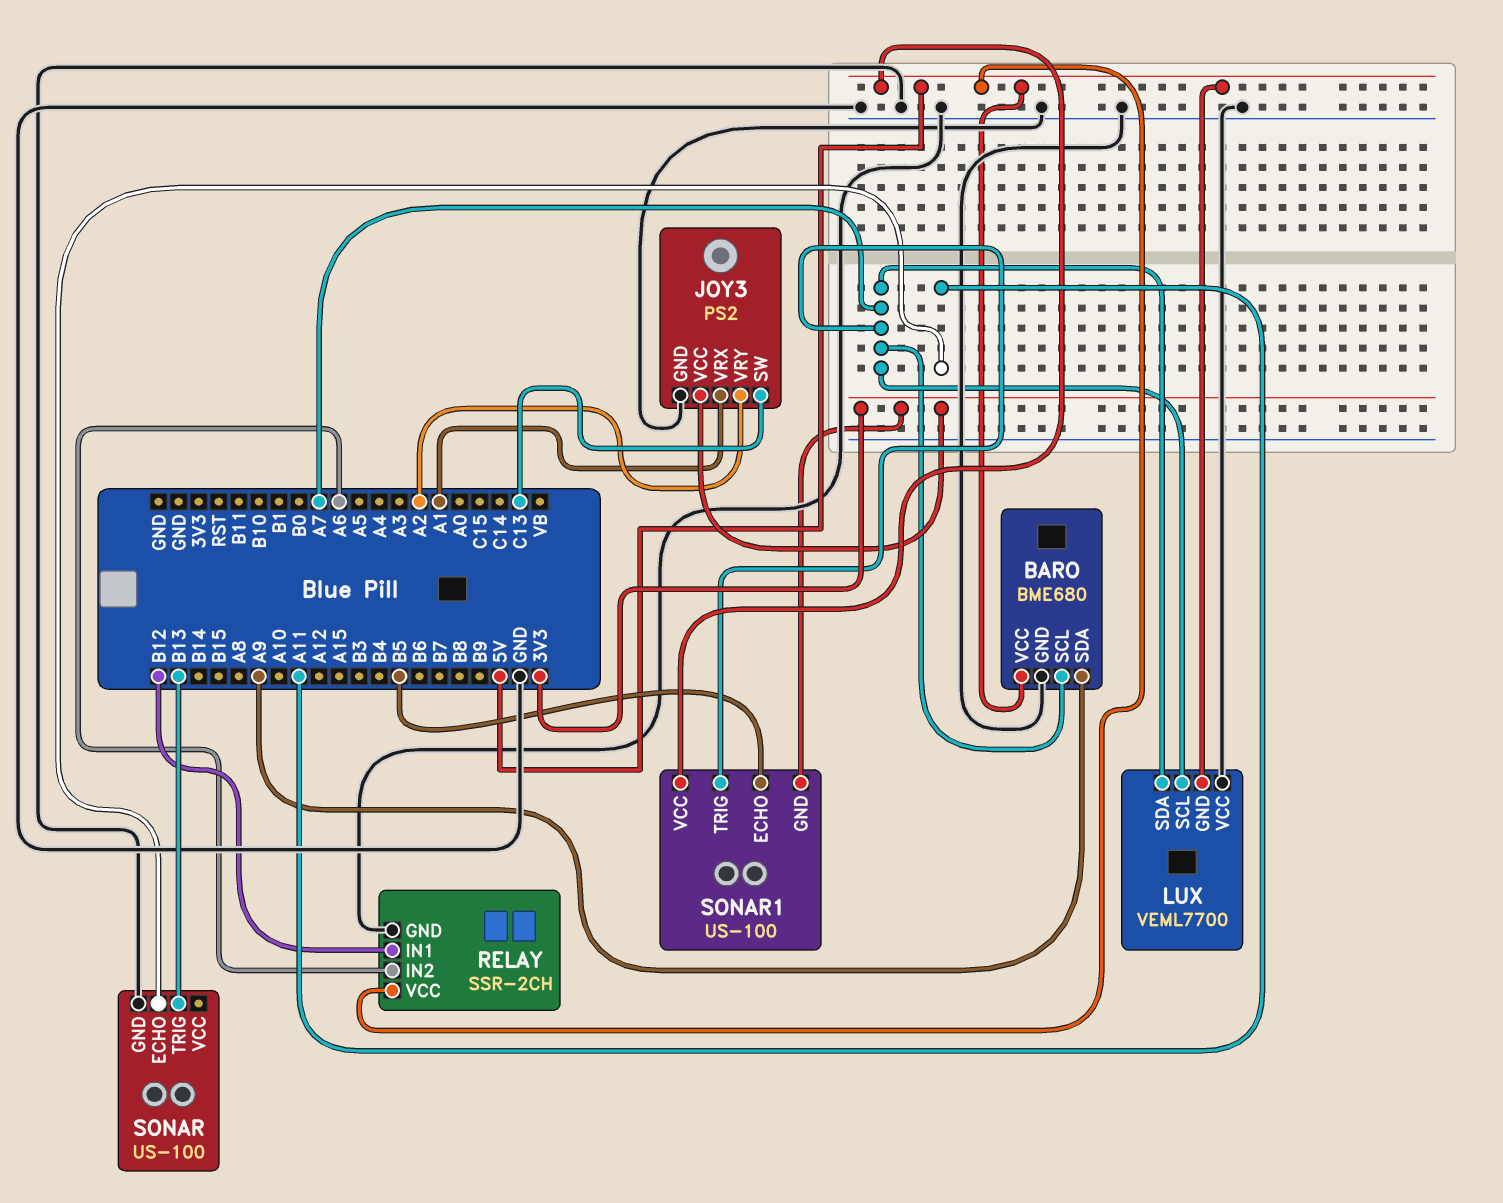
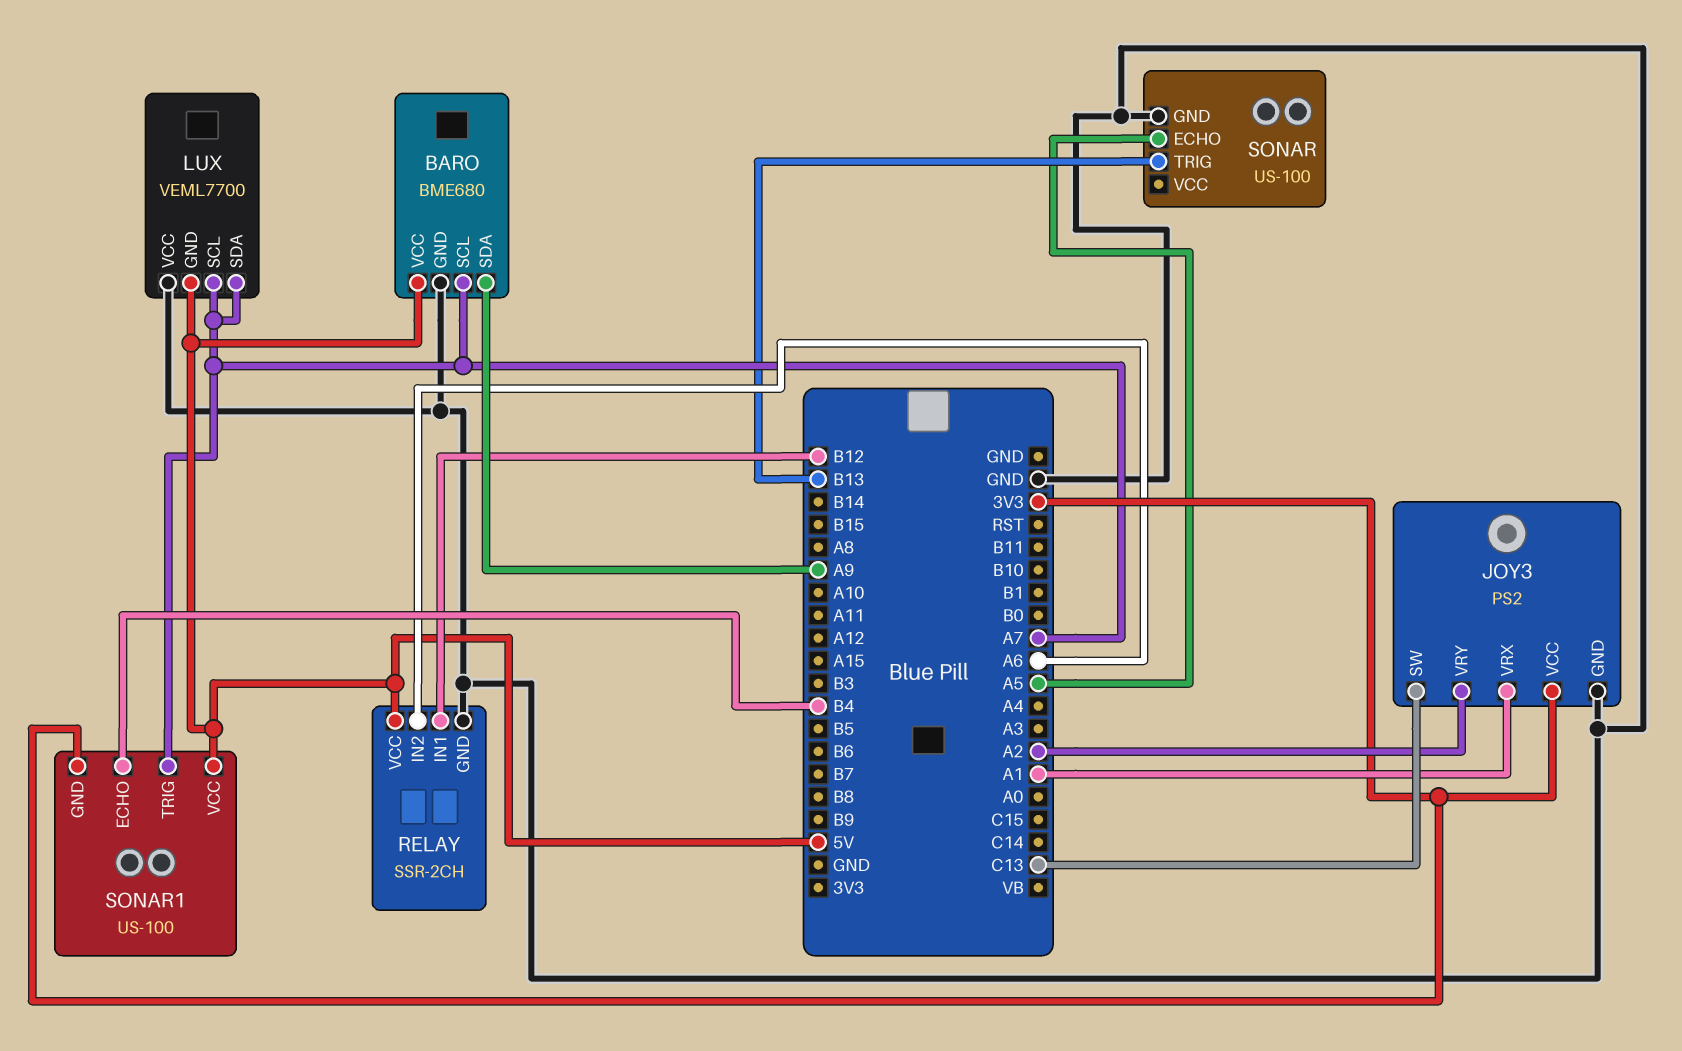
SONAR pin ECHO: A11 -> A5
SONAR1 pin ECHO: B5 -> B4

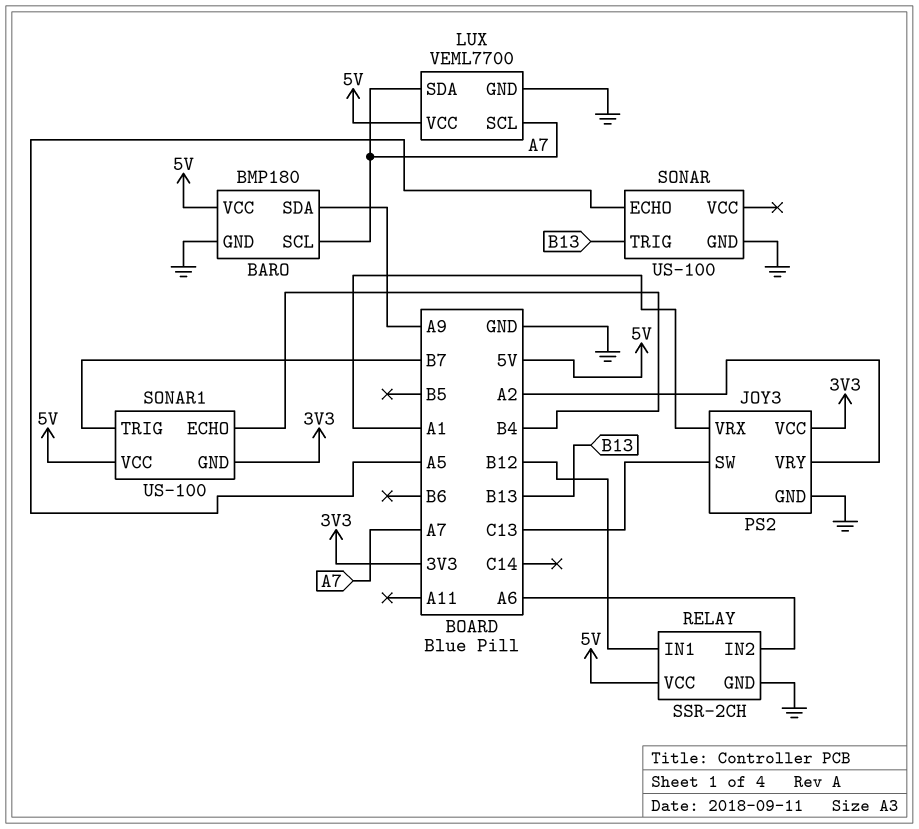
BARO: BME680 -> BMP180
LUX pin GND: 5V -> GND
LUX pin VCC: GND -> 5V
SONAR1 pin TRIG: A7 -> B7

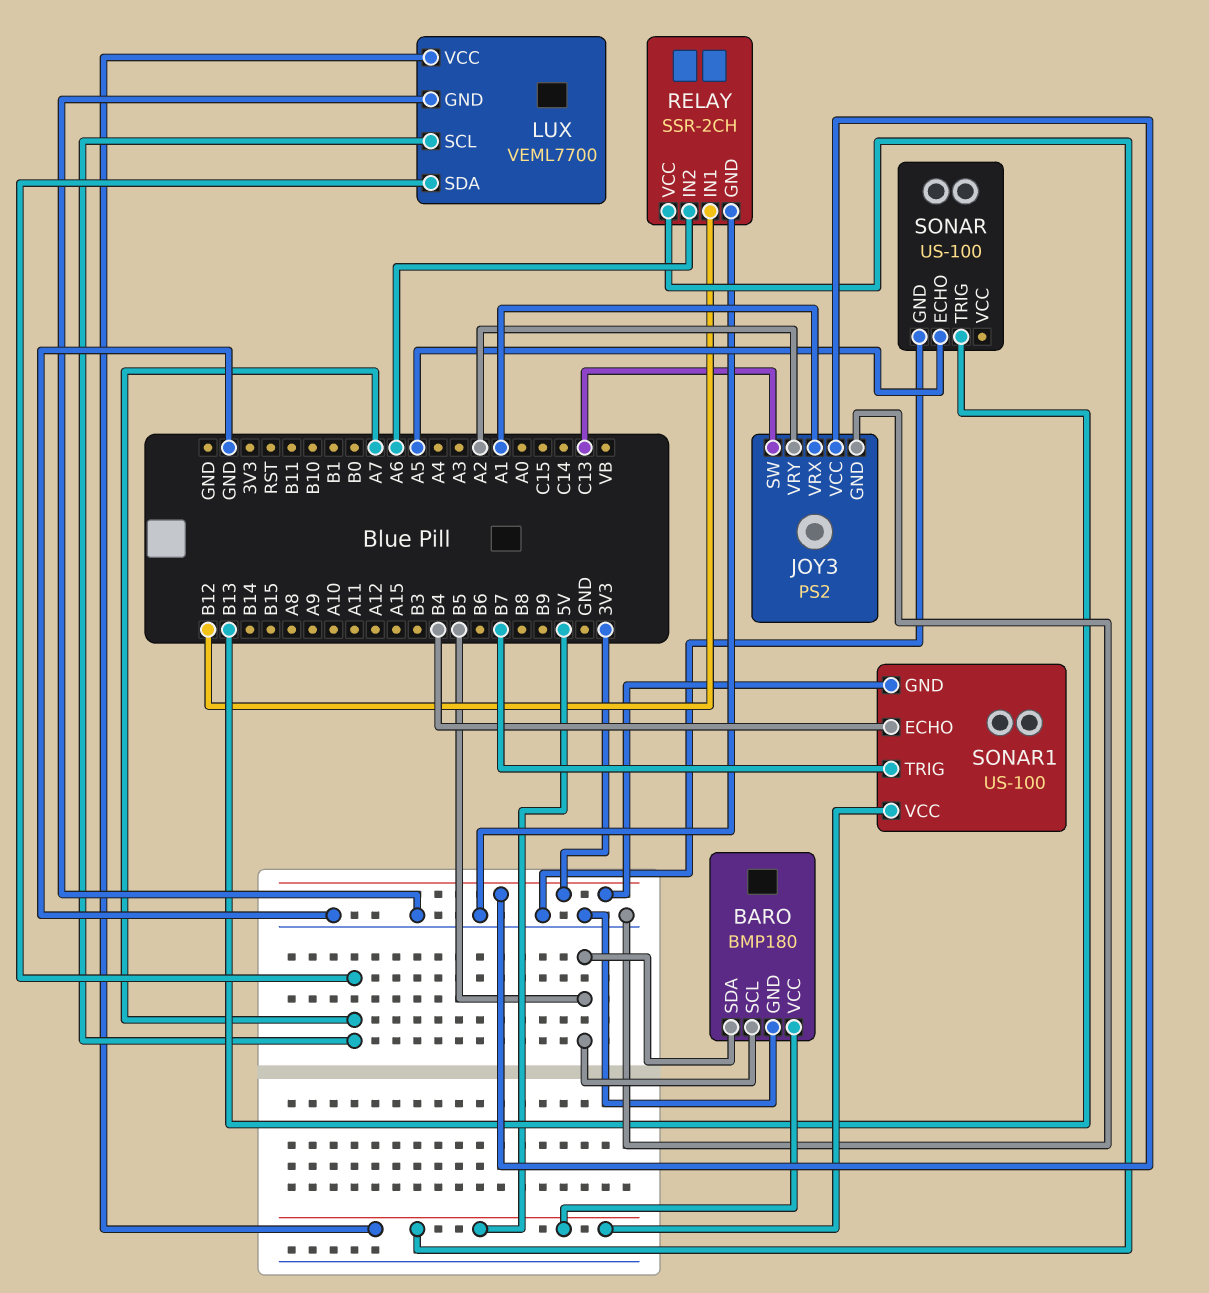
BARO pin SCL: A7 -> B5
BARO pin SDA: A9 -> B5

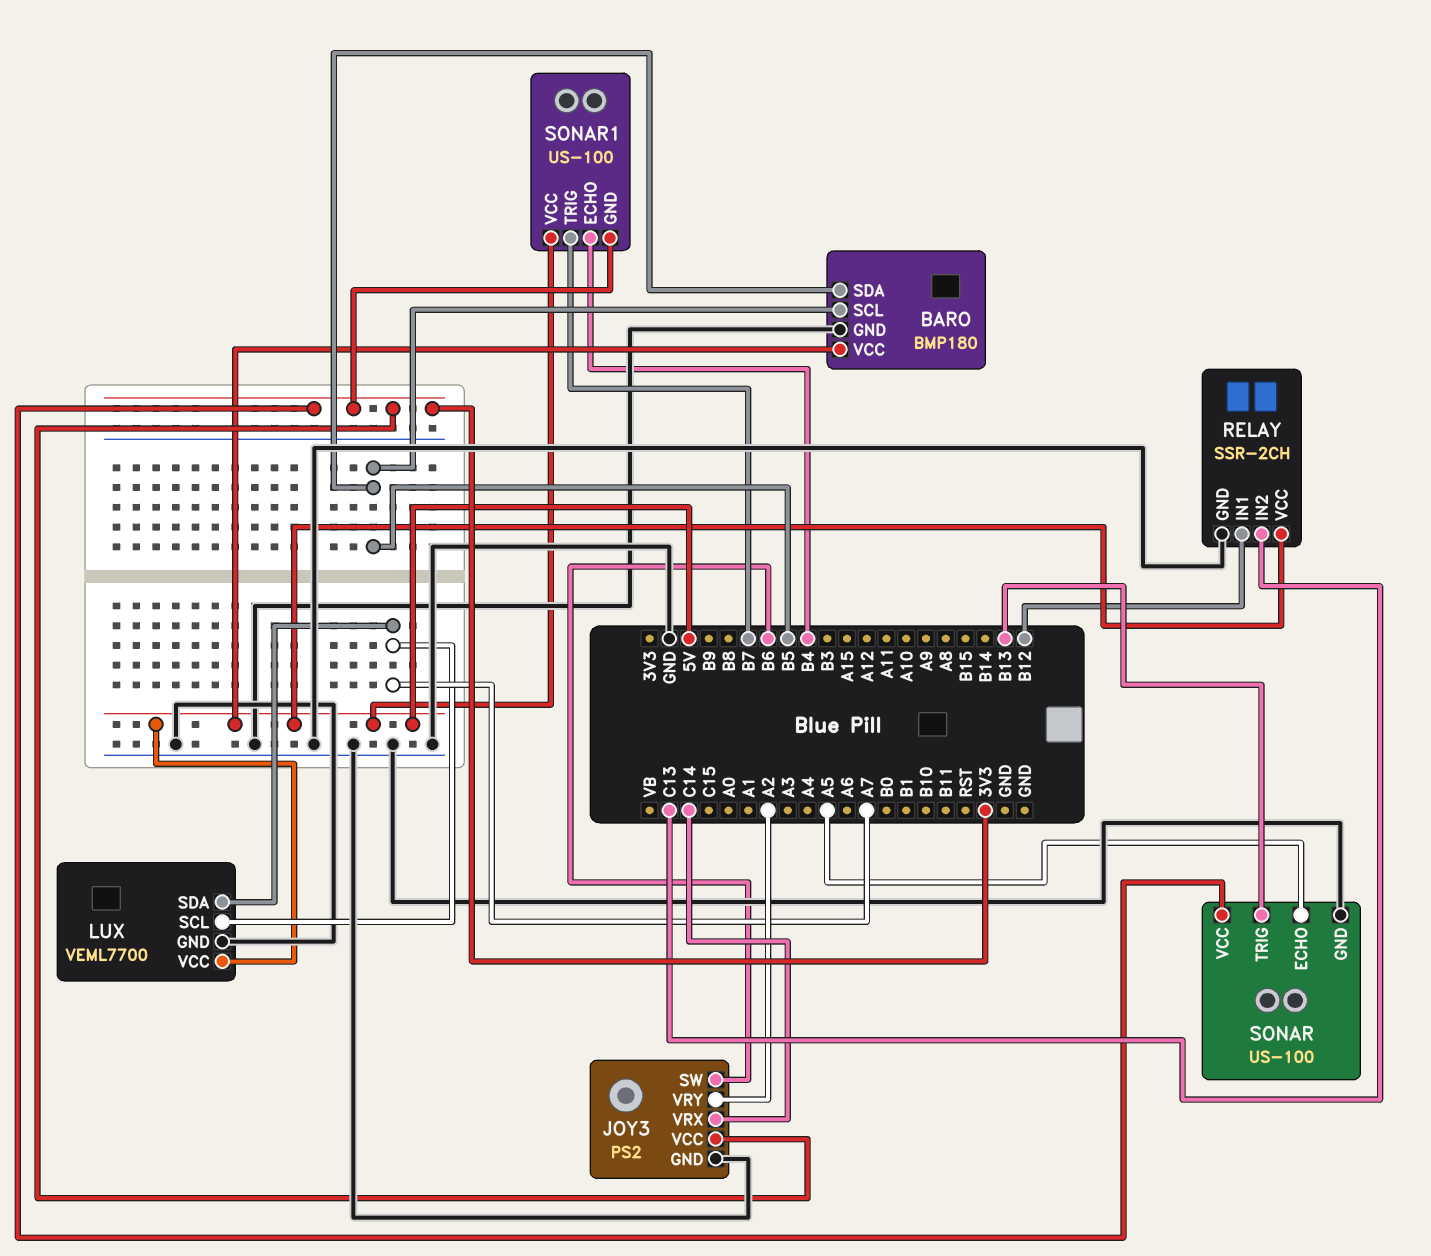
JOY3 pin SW: C13 -> B6
JOY3 pin VRX: A1 -> C14
RELAY pin IN2: A6 -> C13
SONAR pin VCC: none -> 3V3

